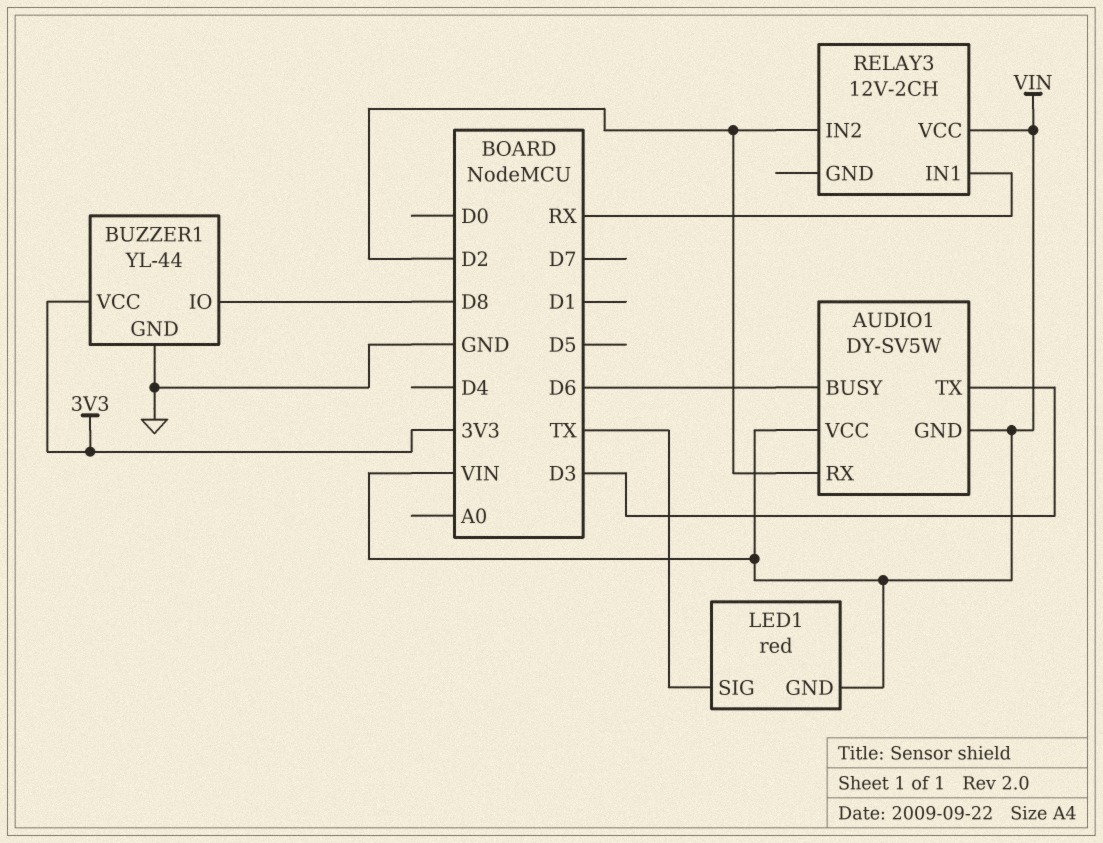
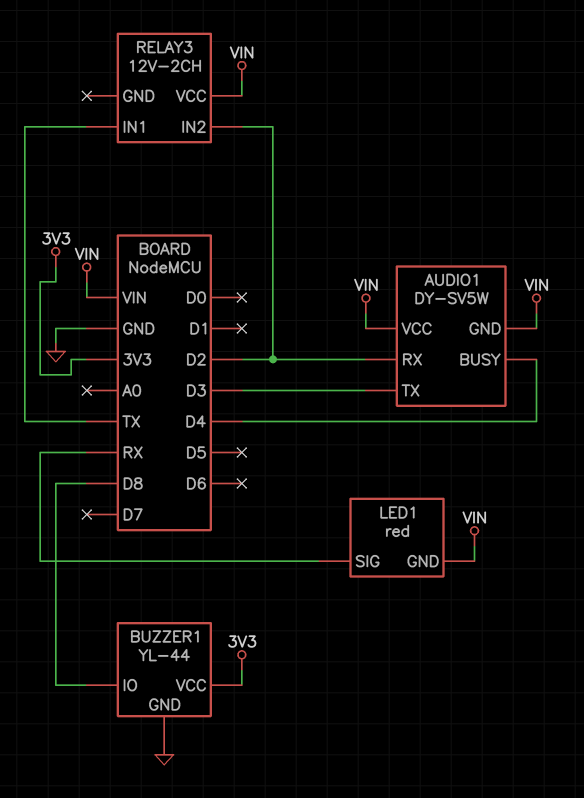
AUDIO1 pin BUSY: D6 -> D4
LED1 pin SIG: TX -> RX
RELAY3 pin IN1: RX -> TX

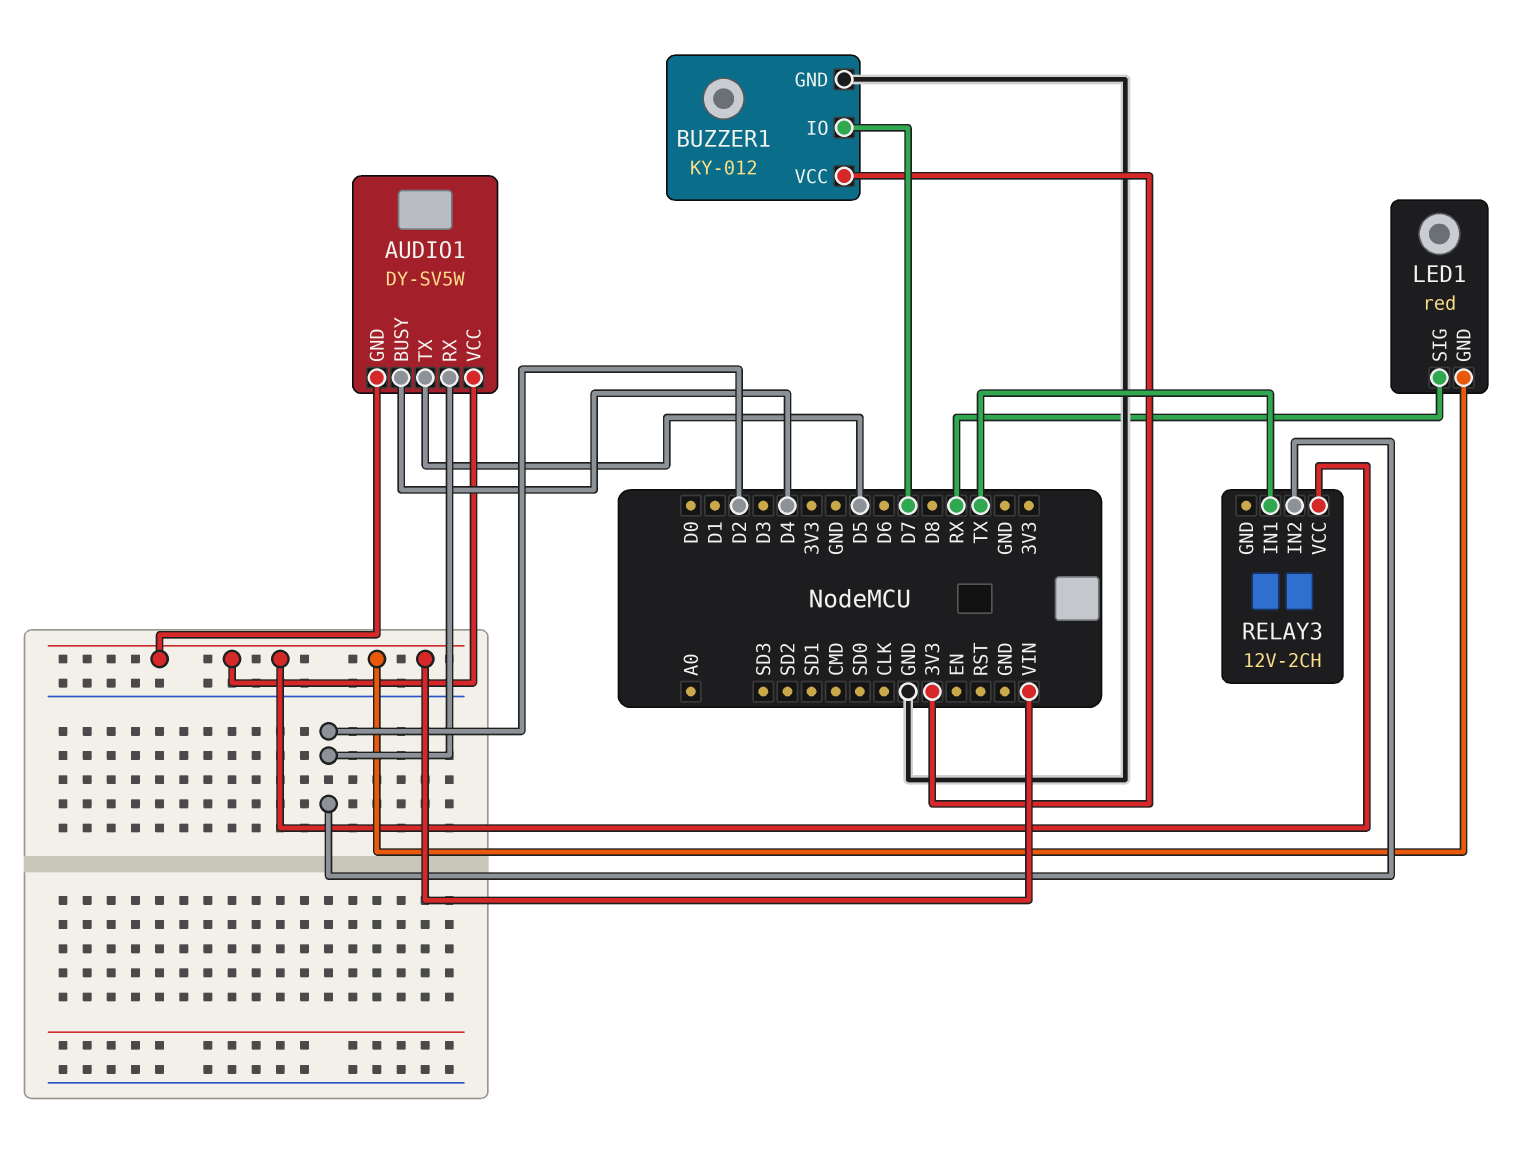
AUDIO1 pin TX: D3 -> D5
BUZZER1: YL-44 -> KY-012
BUZZER1 pin IO: D8 -> D7

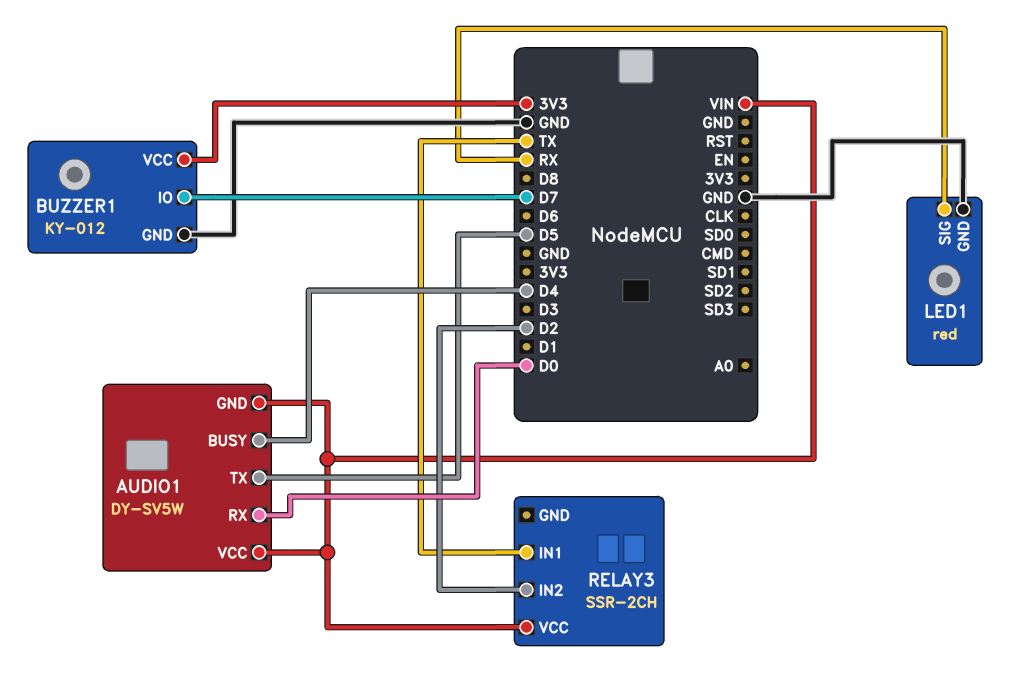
AUDIO1 pin RX: D2 -> D0
LED1 pin GND: VIN -> GND
RELAY3: 12V-2CH -> SSR-2CH

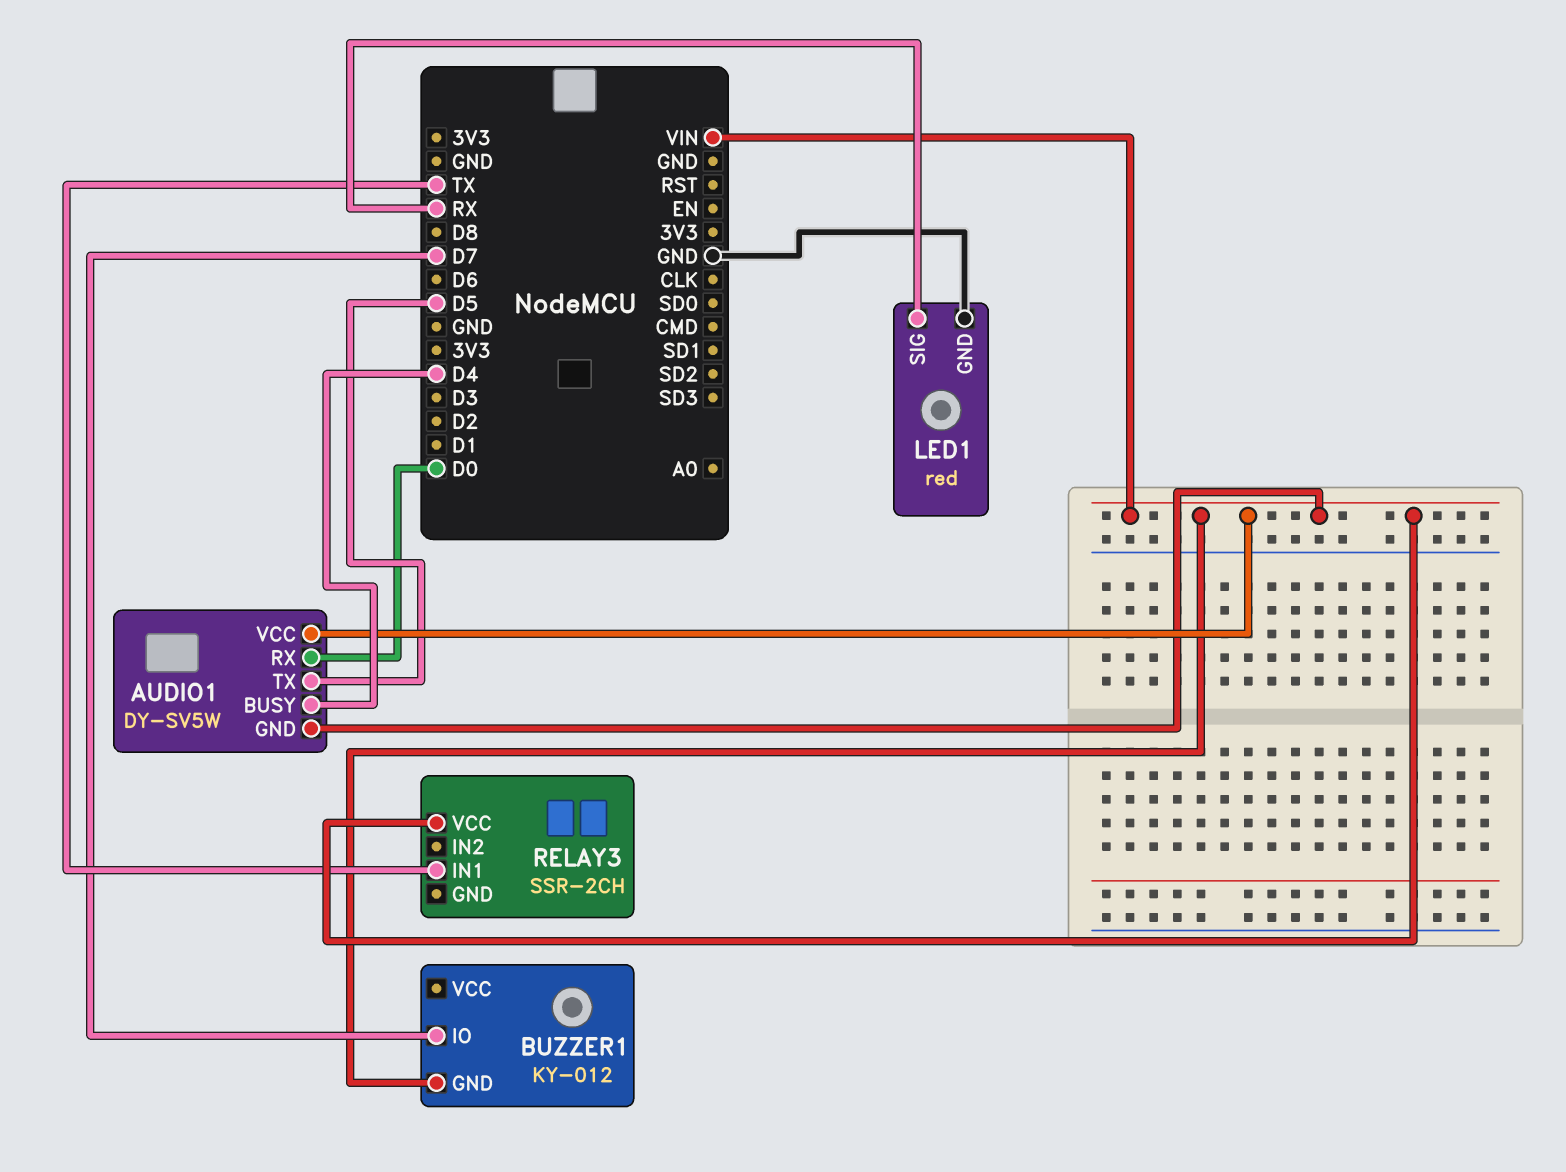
BUZZER1 pin GND: GND -> VIN
BUZZER1 pin VCC: 3V3 -> none
RELAY3 pin IN2: D2 -> none

